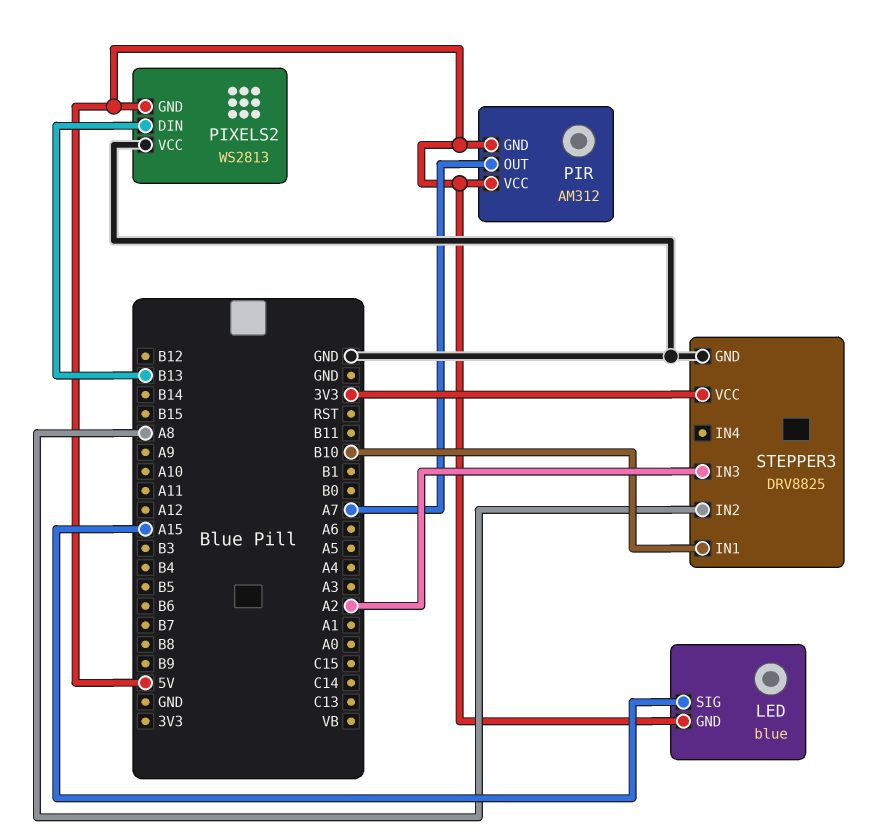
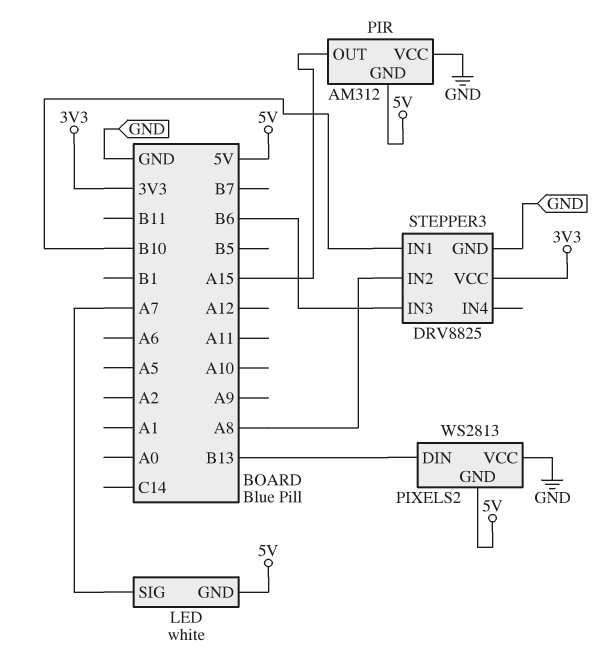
LED: blue -> white
LED pin SIG: A15 -> A7
PIR pin OUT: A7 -> A15
PIR pin VCC: 5V -> GND
STEPPER3 pin IN3: A2 -> B6

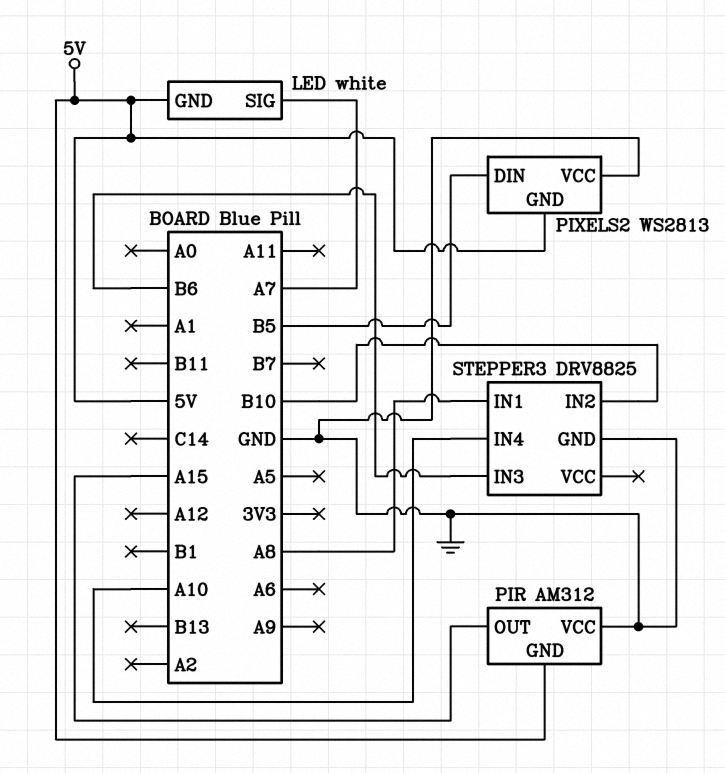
PIXELS2 pin DIN: B13 -> B5
STEPPER3 pin IN1: B10 -> A8
STEPPER3 pin IN2: A8 -> B10
STEPPER3 pin IN4: none -> A10
STEPPER3 pin VCC: 3V3 -> none

